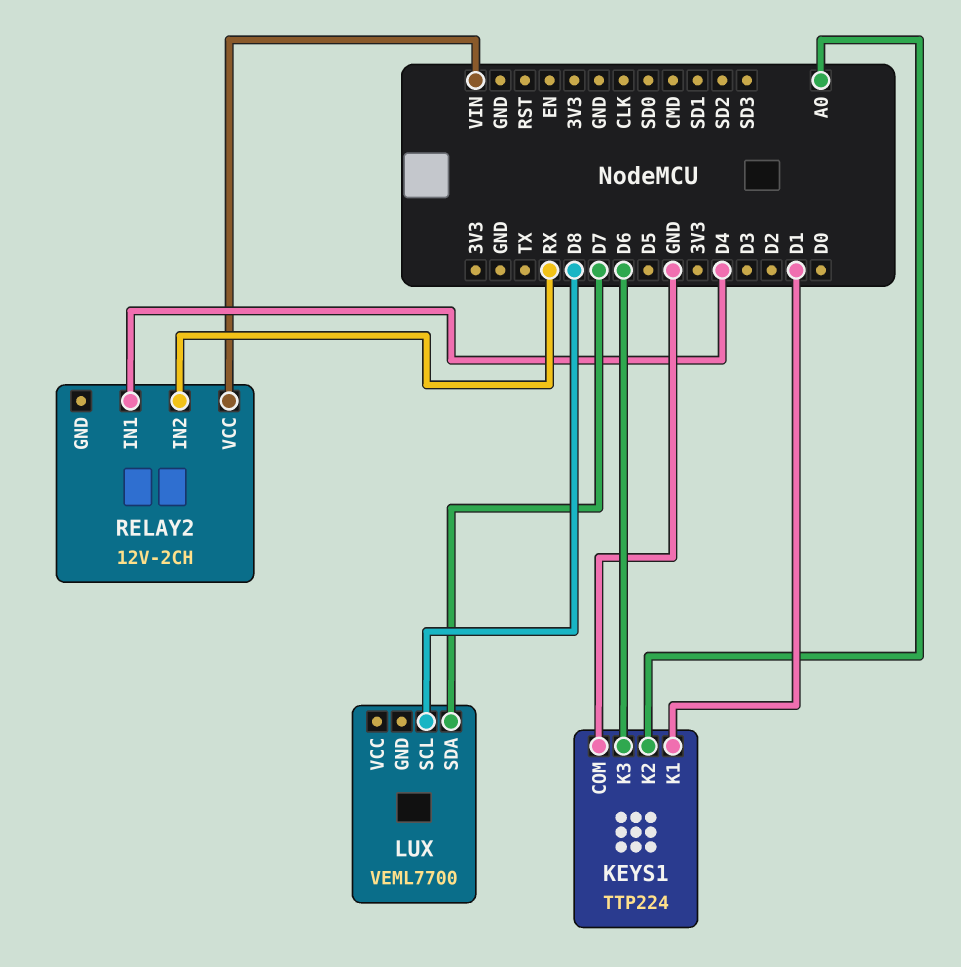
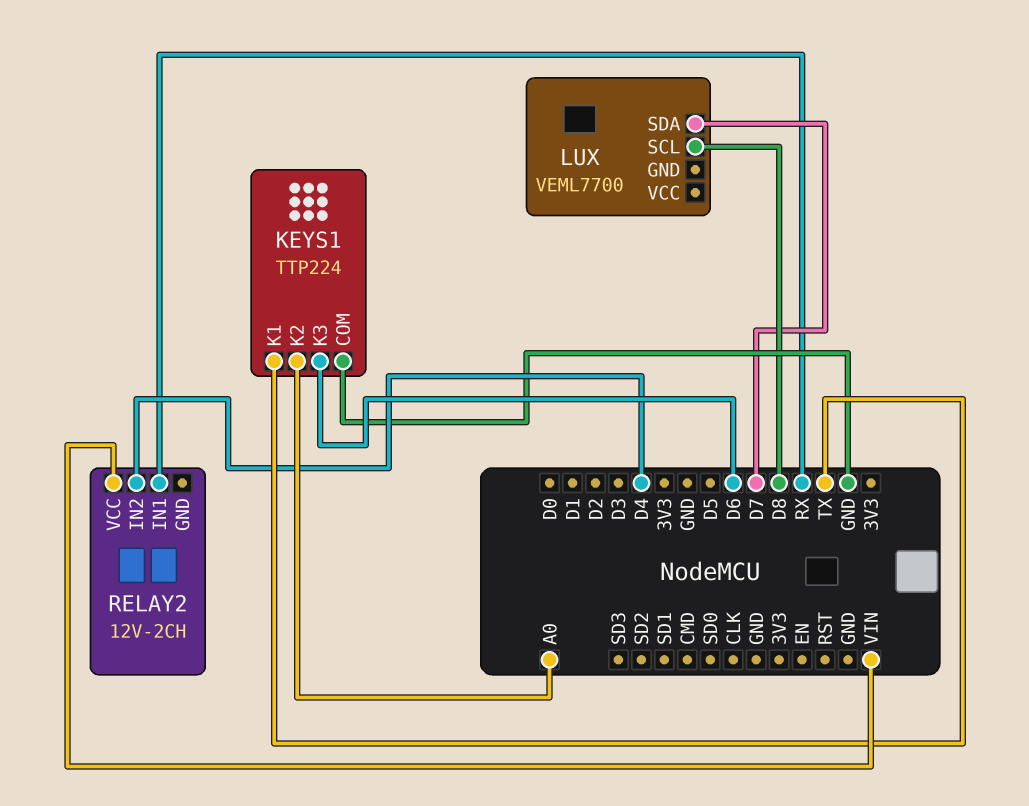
KEYS1 pin K1: D1 -> TX
RELAY2 pin IN1: D4 -> RX
RELAY2 pin IN2: RX -> D4

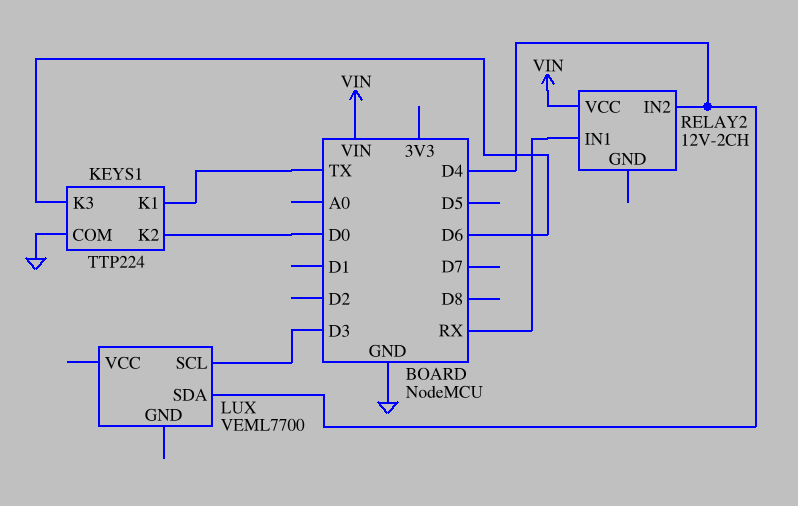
KEYS1 pin K2: A0 -> D0
LUX pin SCL: D8 -> D3
LUX pin SDA: D7 -> D4

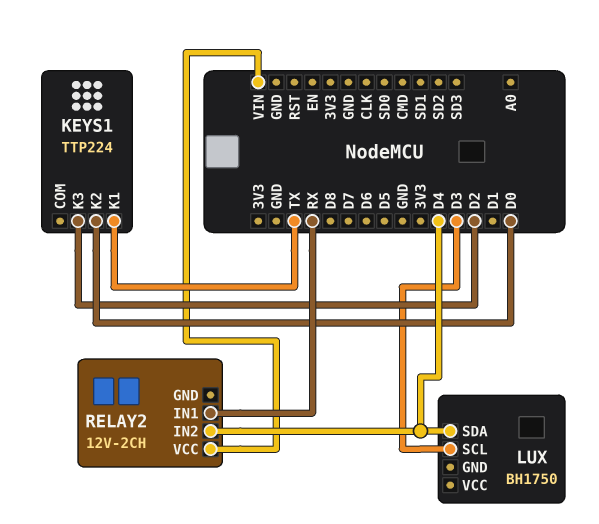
KEYS1 pin COM: GND -> none
KEYS1 pin K3: D6 -> D2
LUX: VEML7700 -> BH1750

